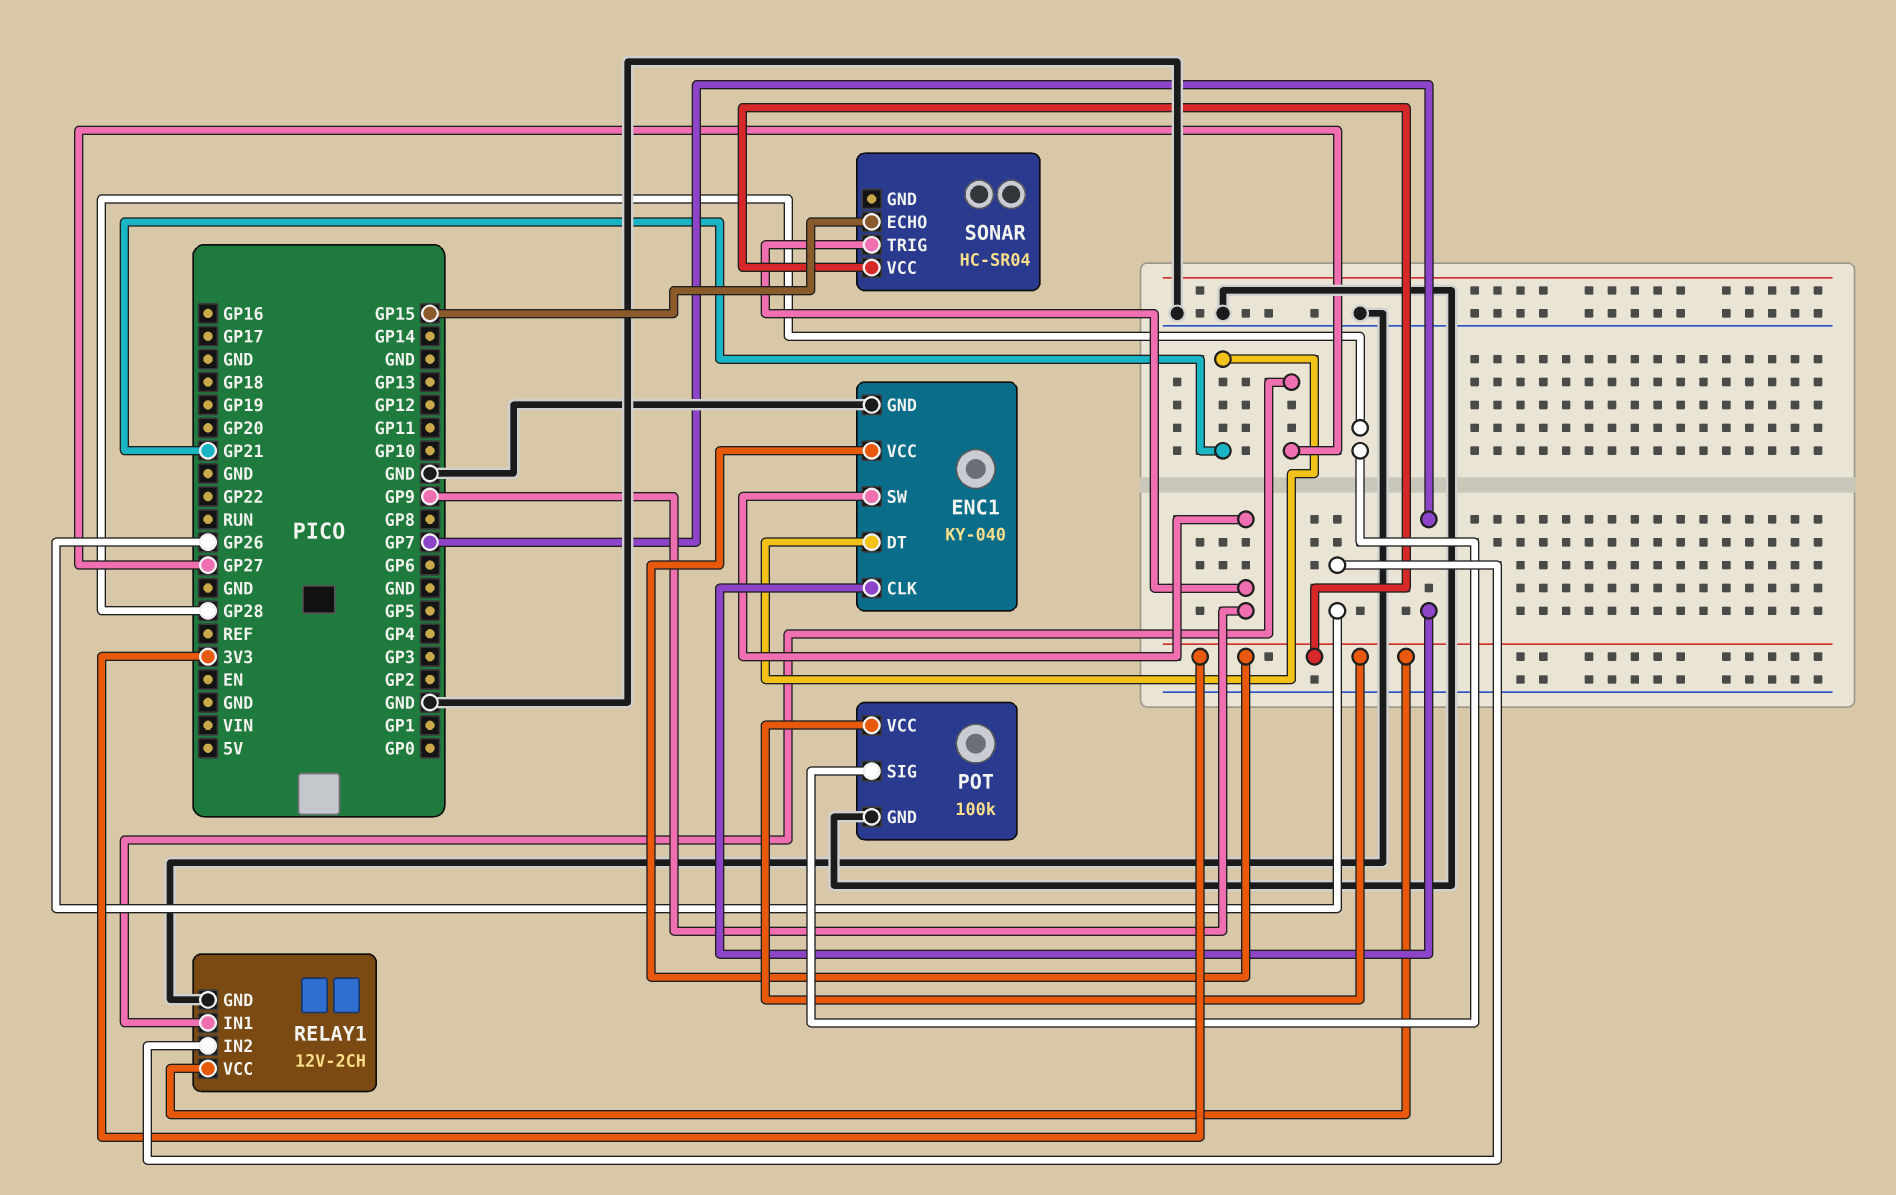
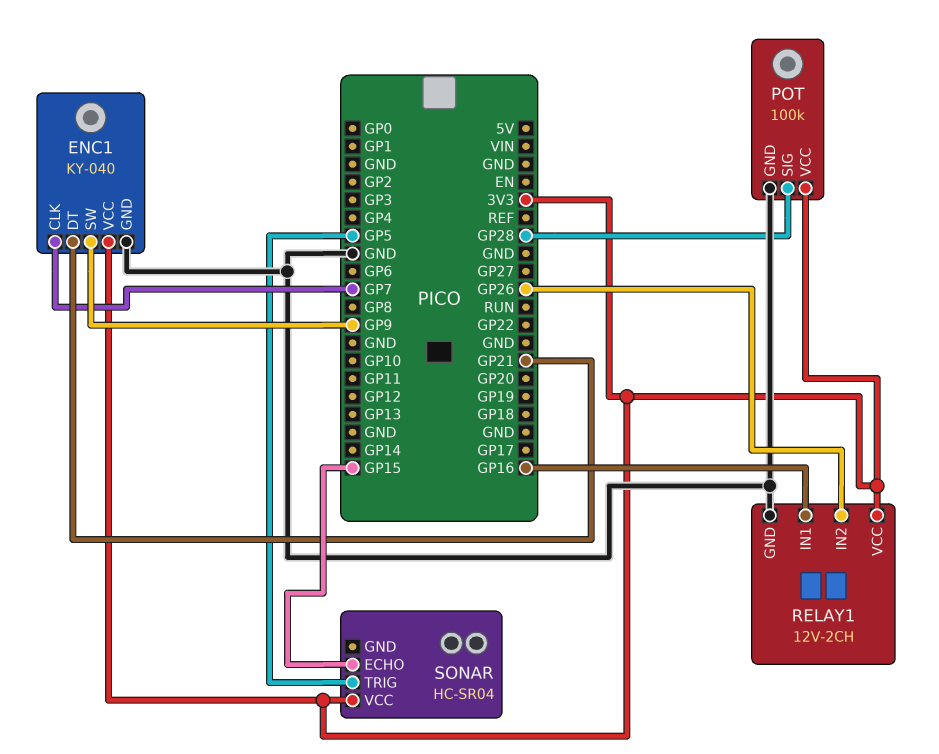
RELAY1 pin IN1: GP27 -> GP16
SONAR pin TRIG: GP9 -> GP5

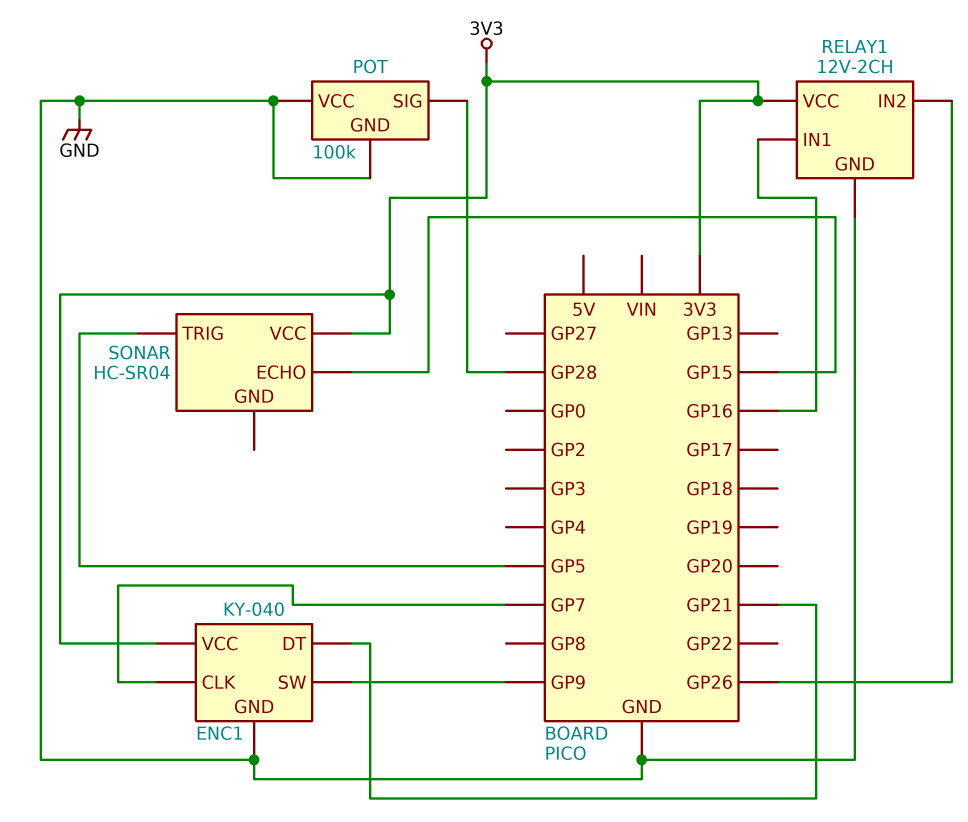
POT pin VCC: 3V3 -> GND

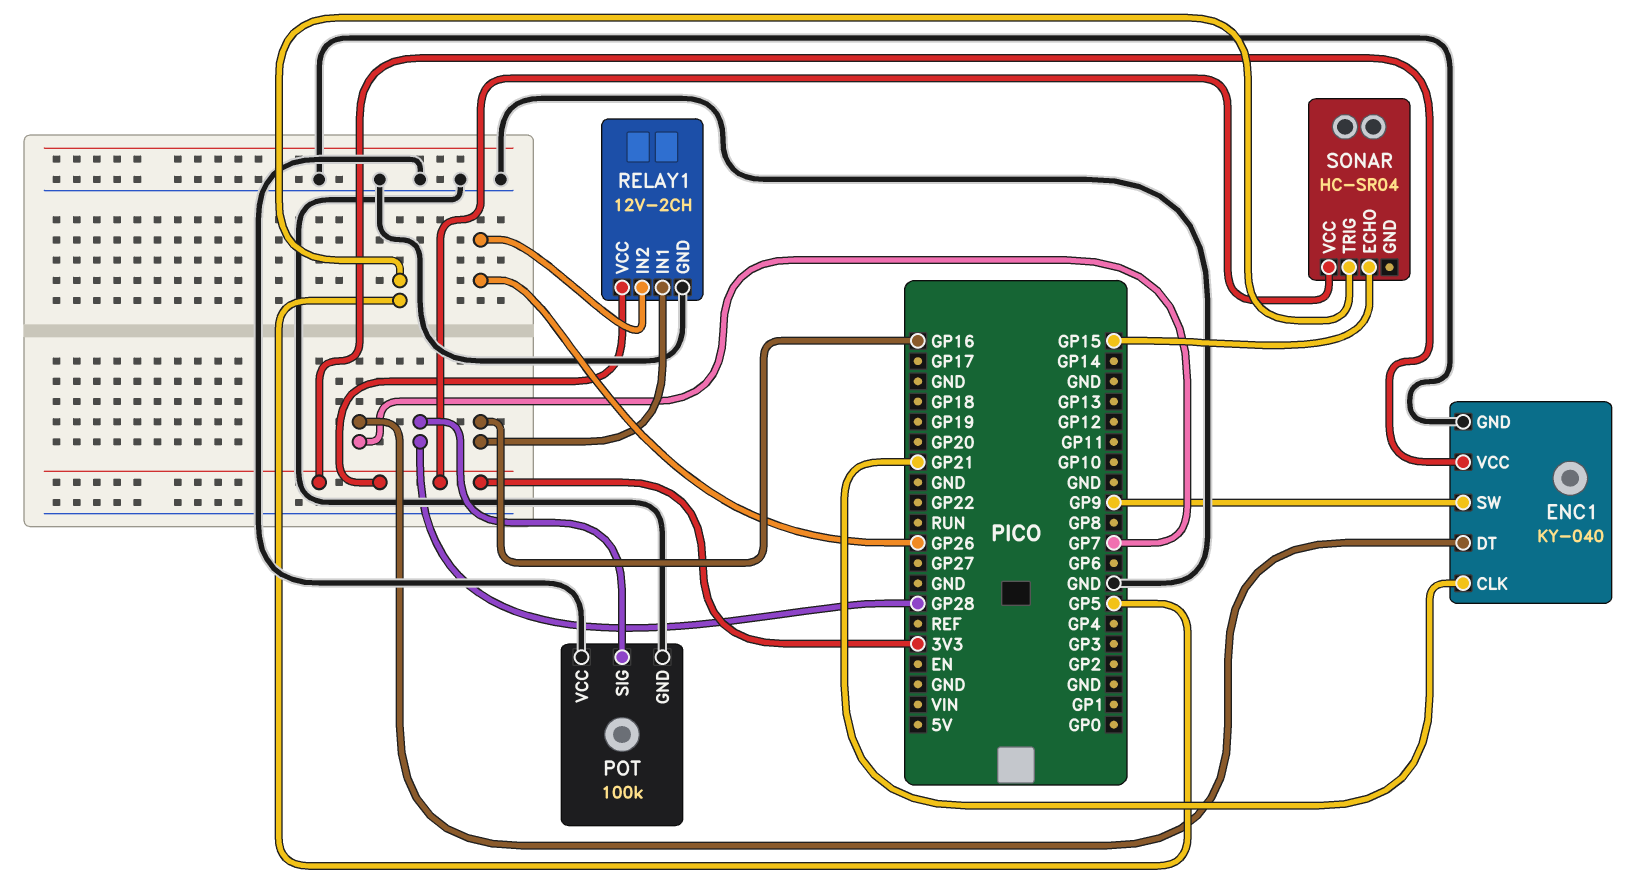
ENC1 pin CLK: GP7 -> GP21
ENC1 pin DT: GP21 -> GP7

